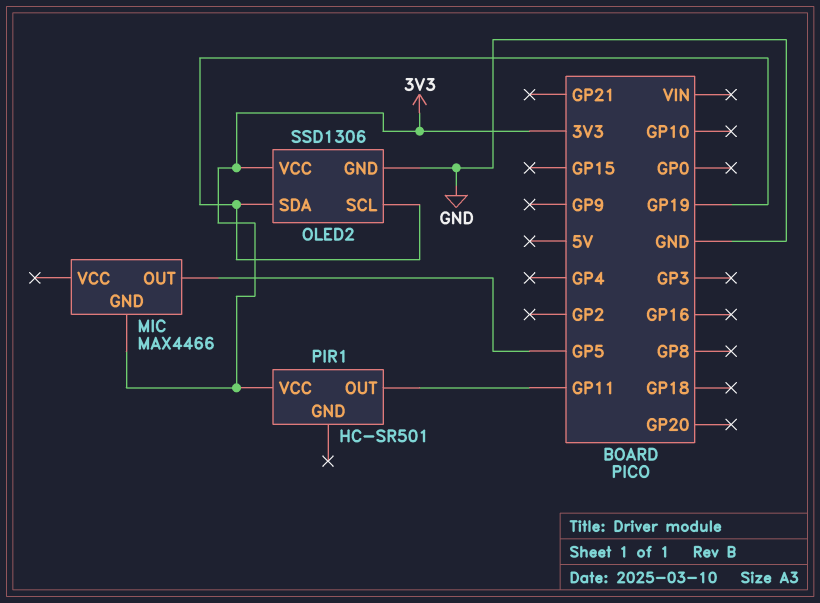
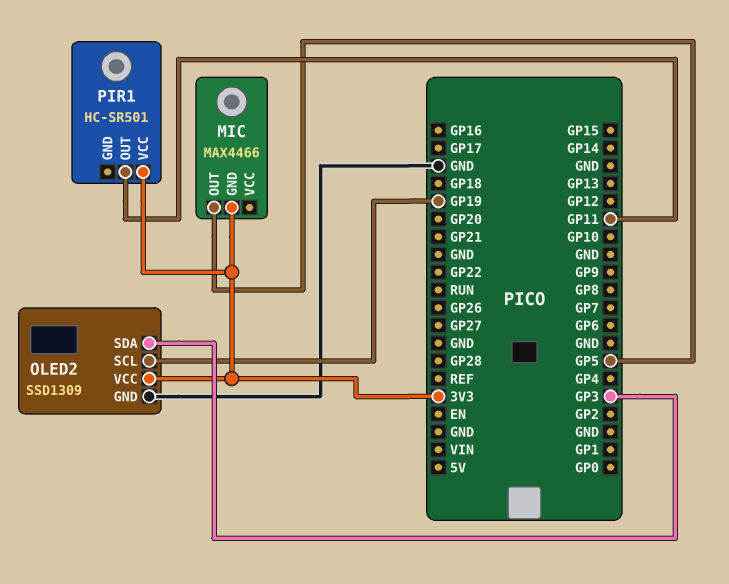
OLED2: SSD1306 -> SSD1309
OLED2 pin SDA: GP19 -> GP3

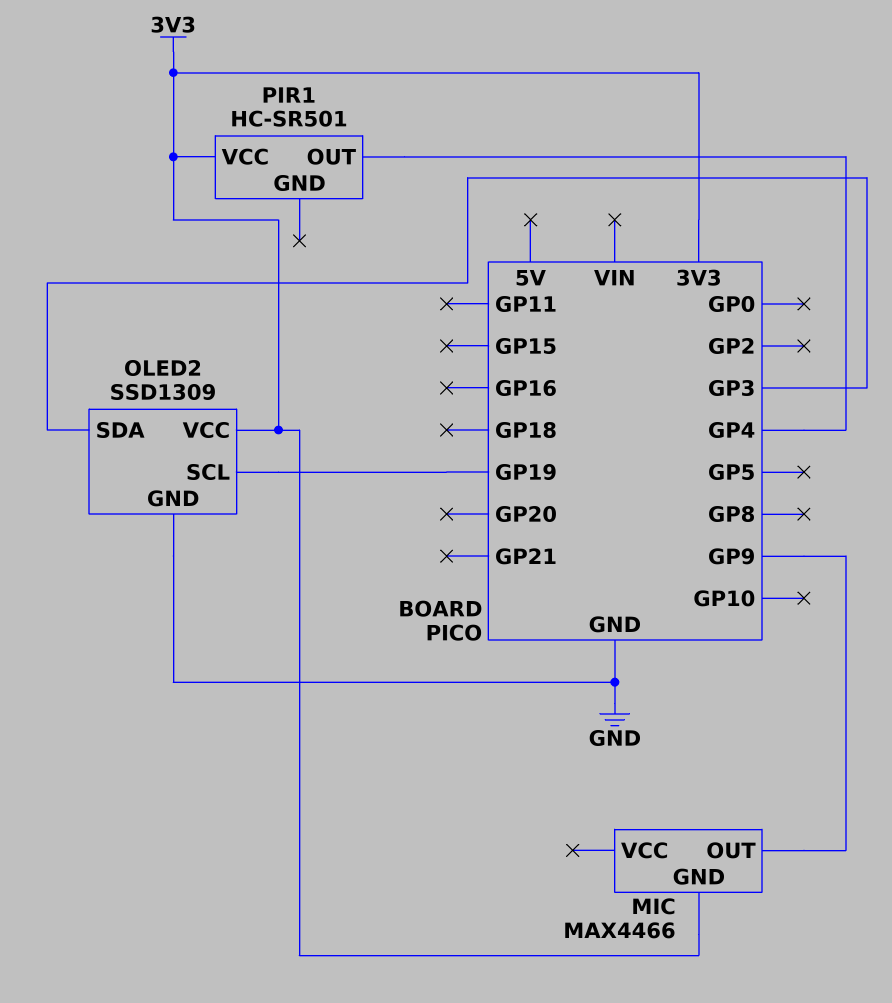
MIC pin OUT: GP5 -> GP9
PIR1 pin OUT: GP11 -> GP4

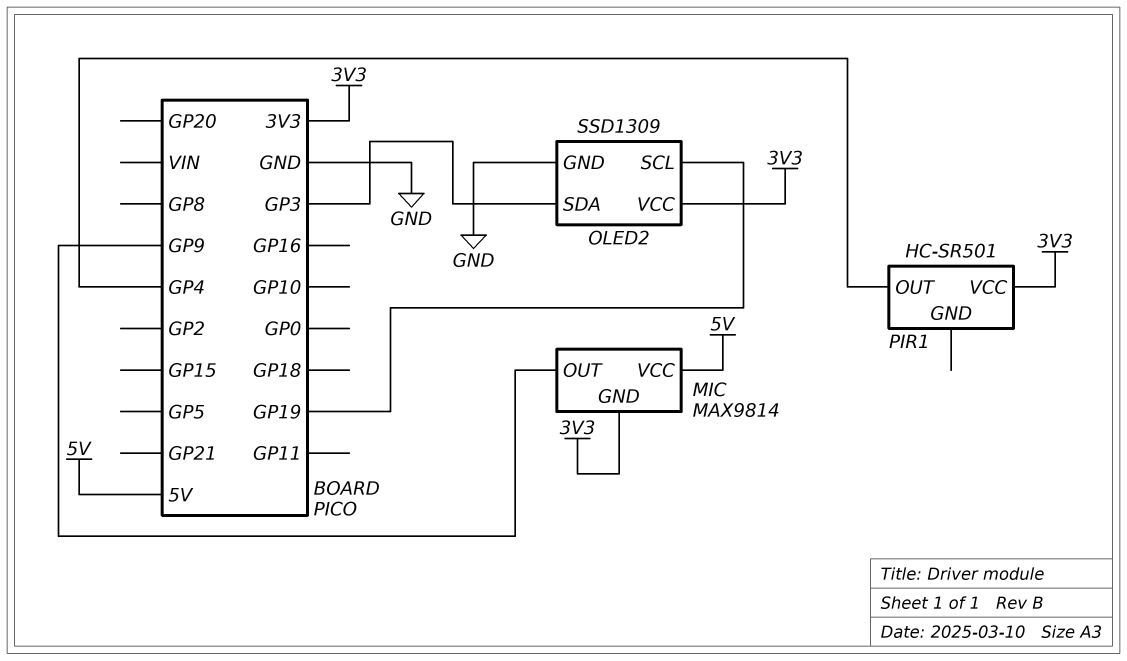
MIC: MAX4466 -> MAX9814
MIC pin VCC: none -> 5V

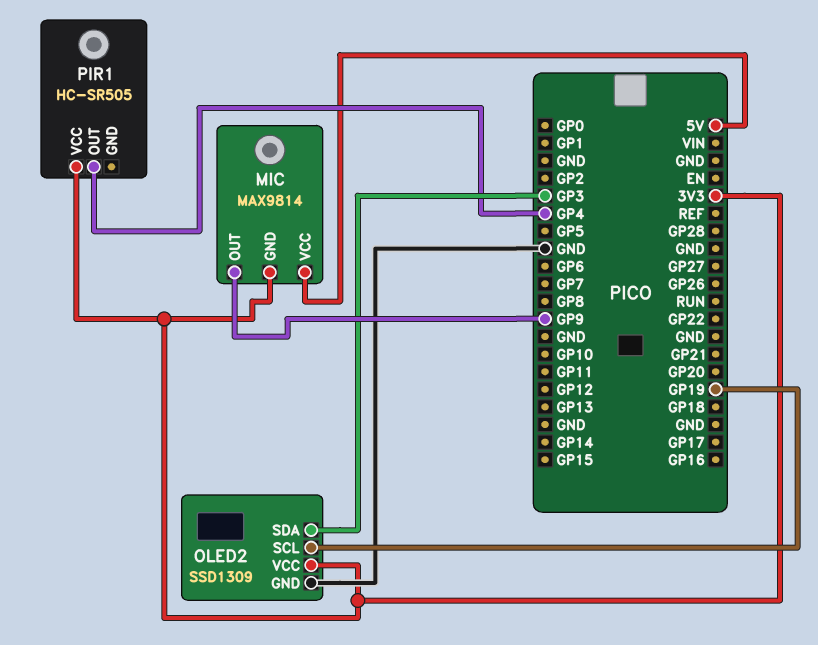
PIR1: HC-SR501 -> HC-SR505

